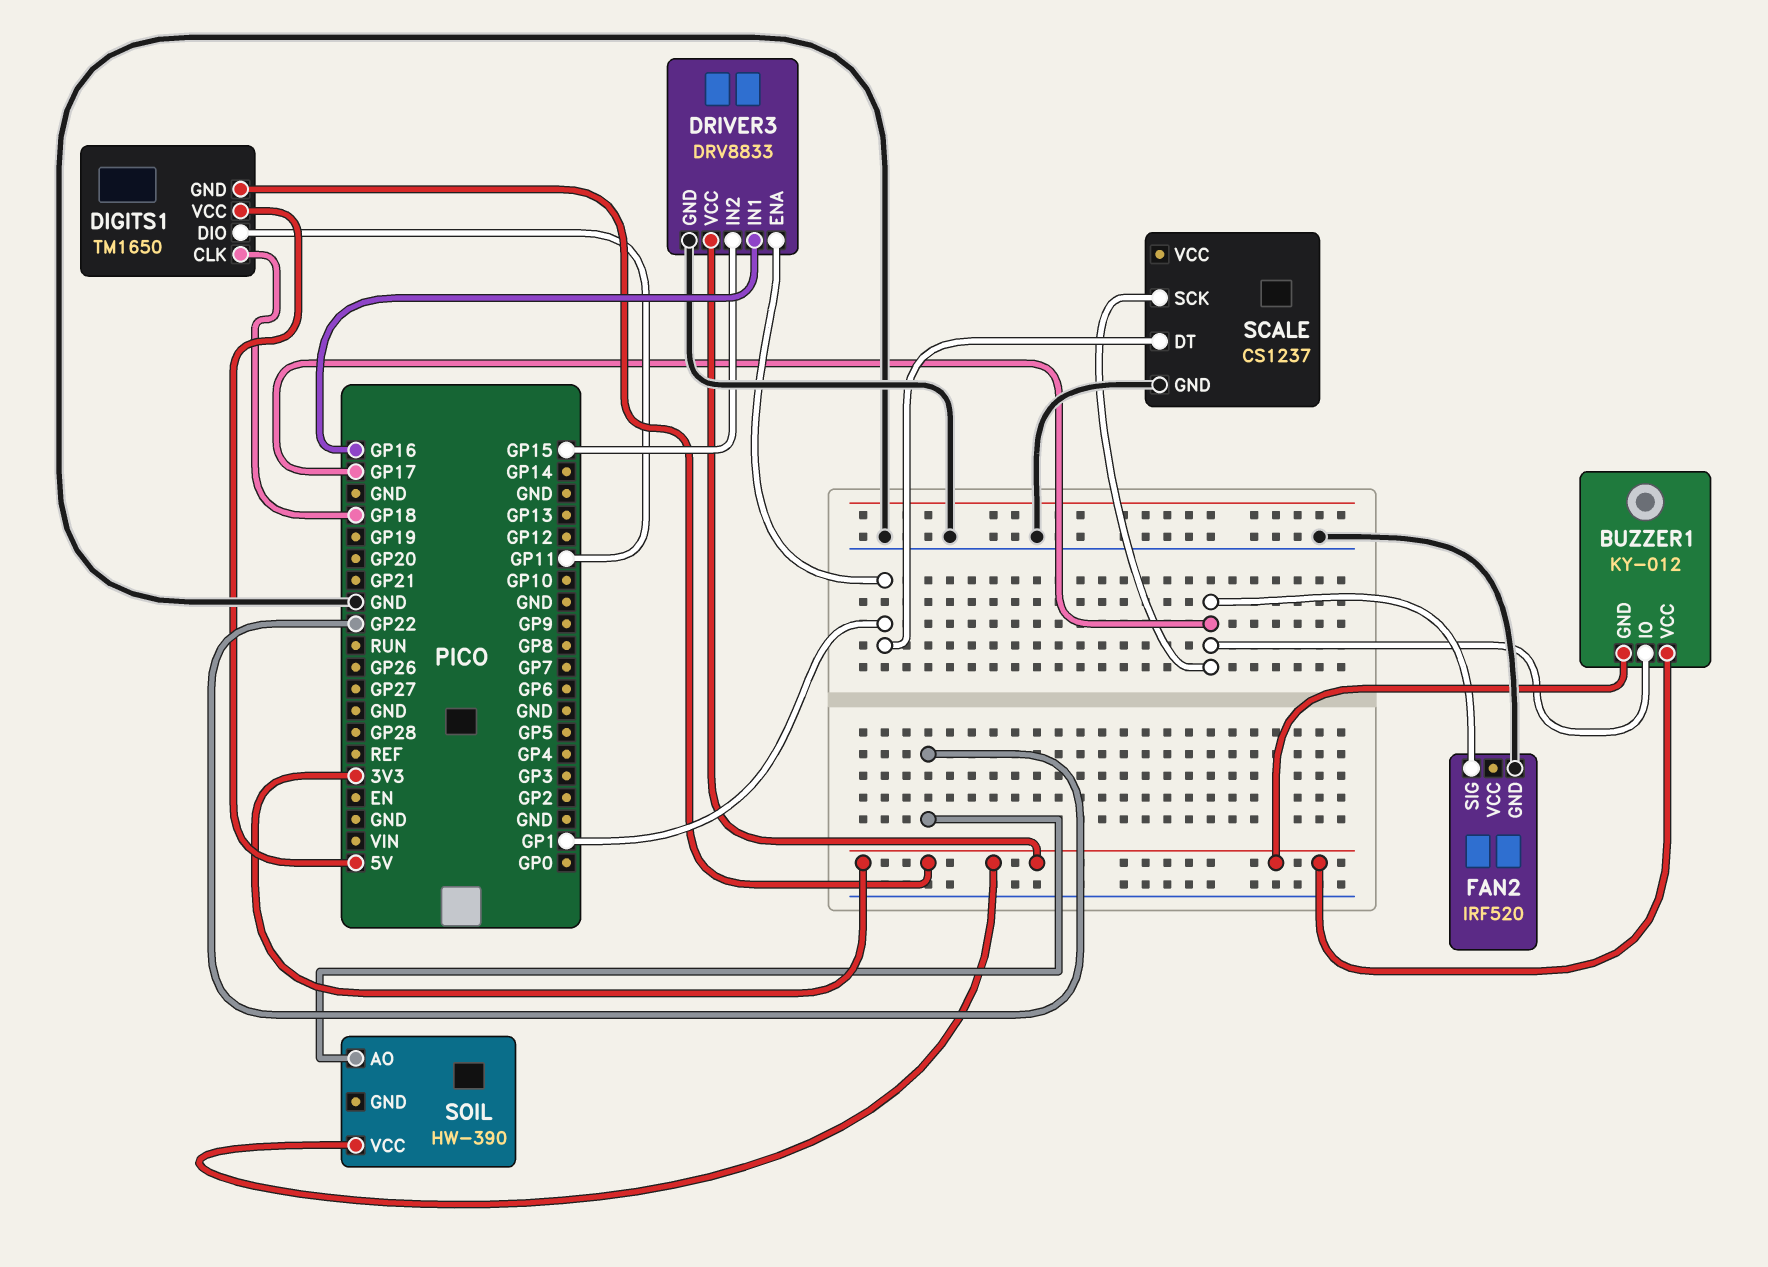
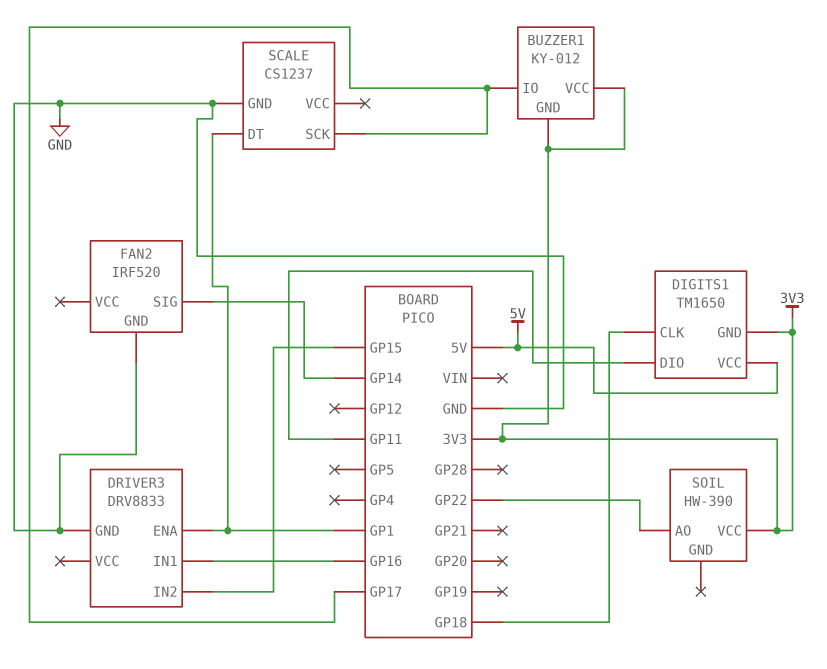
DRIVER3 pin VCC: 3V3 -> none
FAN2 pin SIG: GP17 -> GP14

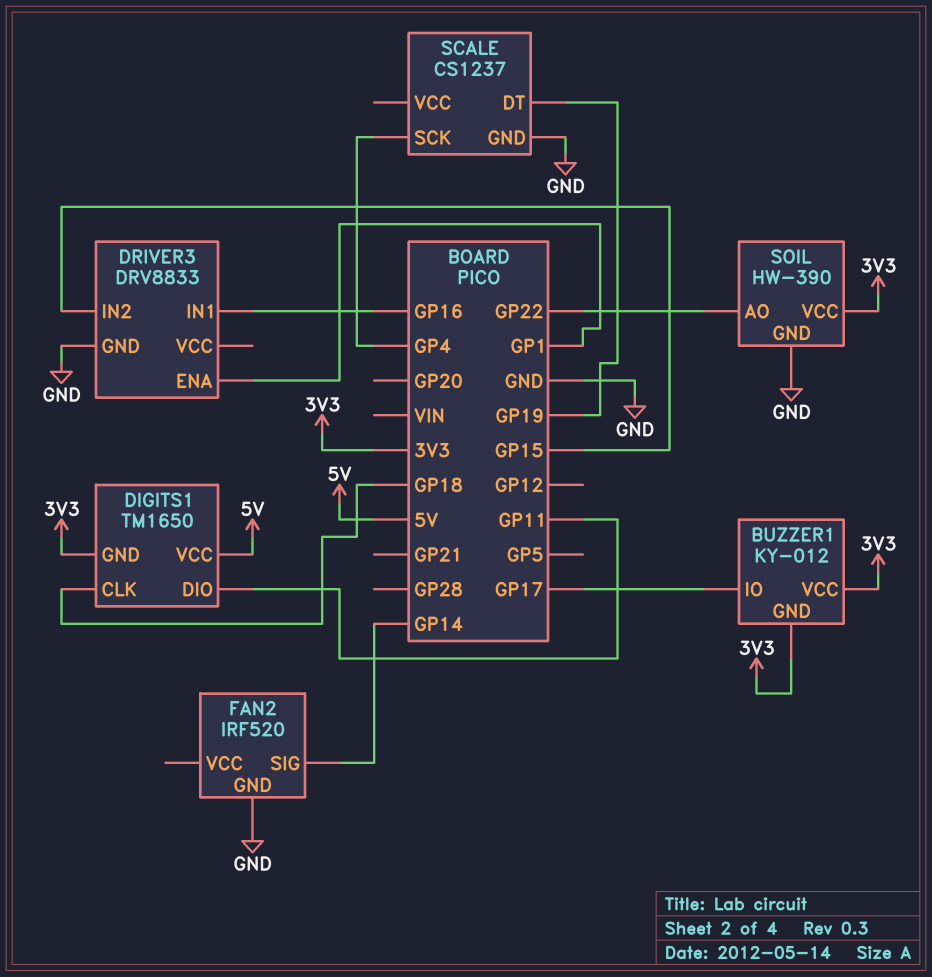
SCALE pin DT: GP1 -> GP19
SCALE pin SCK: GP17 -> GP4
SOIL pin GND: none -> GND

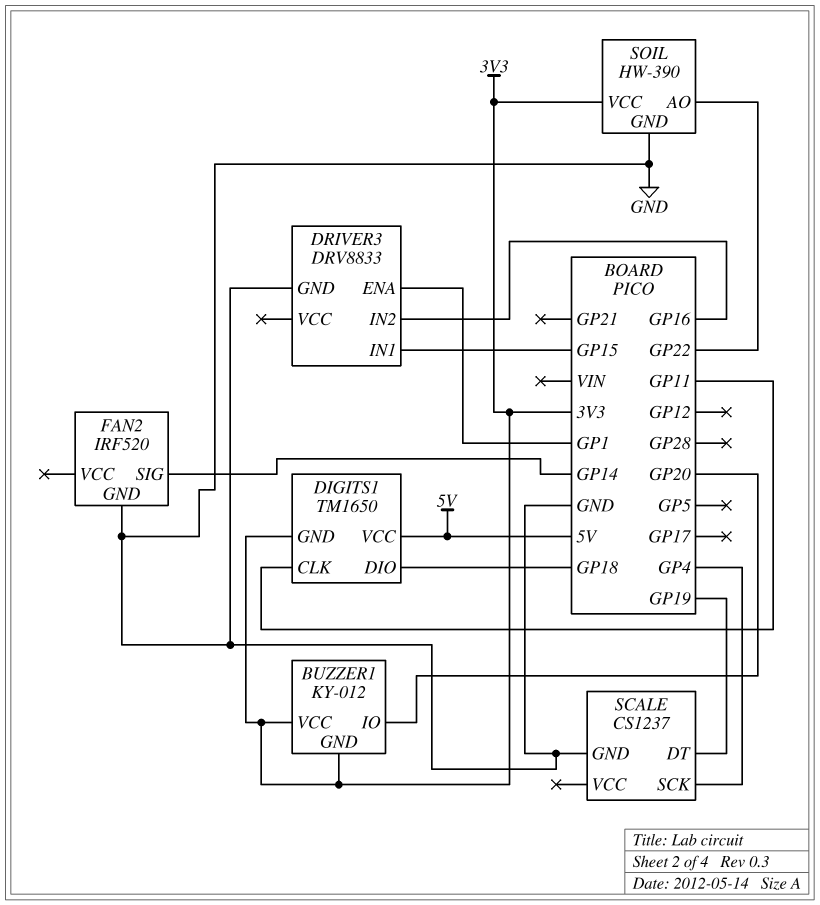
BUZZER1 pin IO: GP17 -> GP20
DIGITS1 pin CLK: GP18 -> GP11
DIGITS1 pin DIO: GP11 -> GP18
DRIVER3 pin IN1: GP16 -> GP15
DRIVER3 pin IN2: GP15 -> GP16

